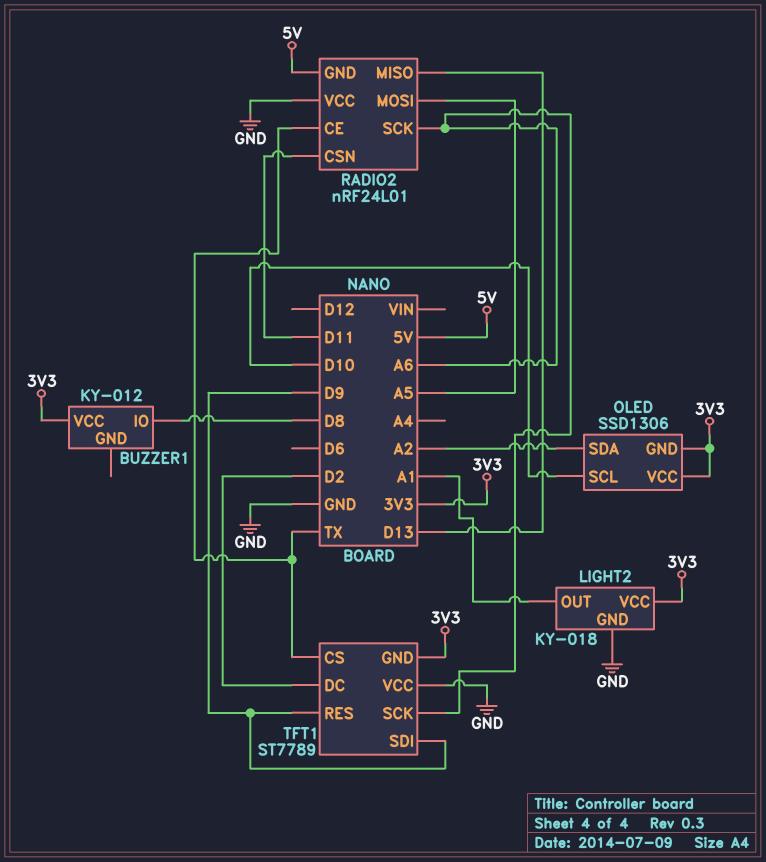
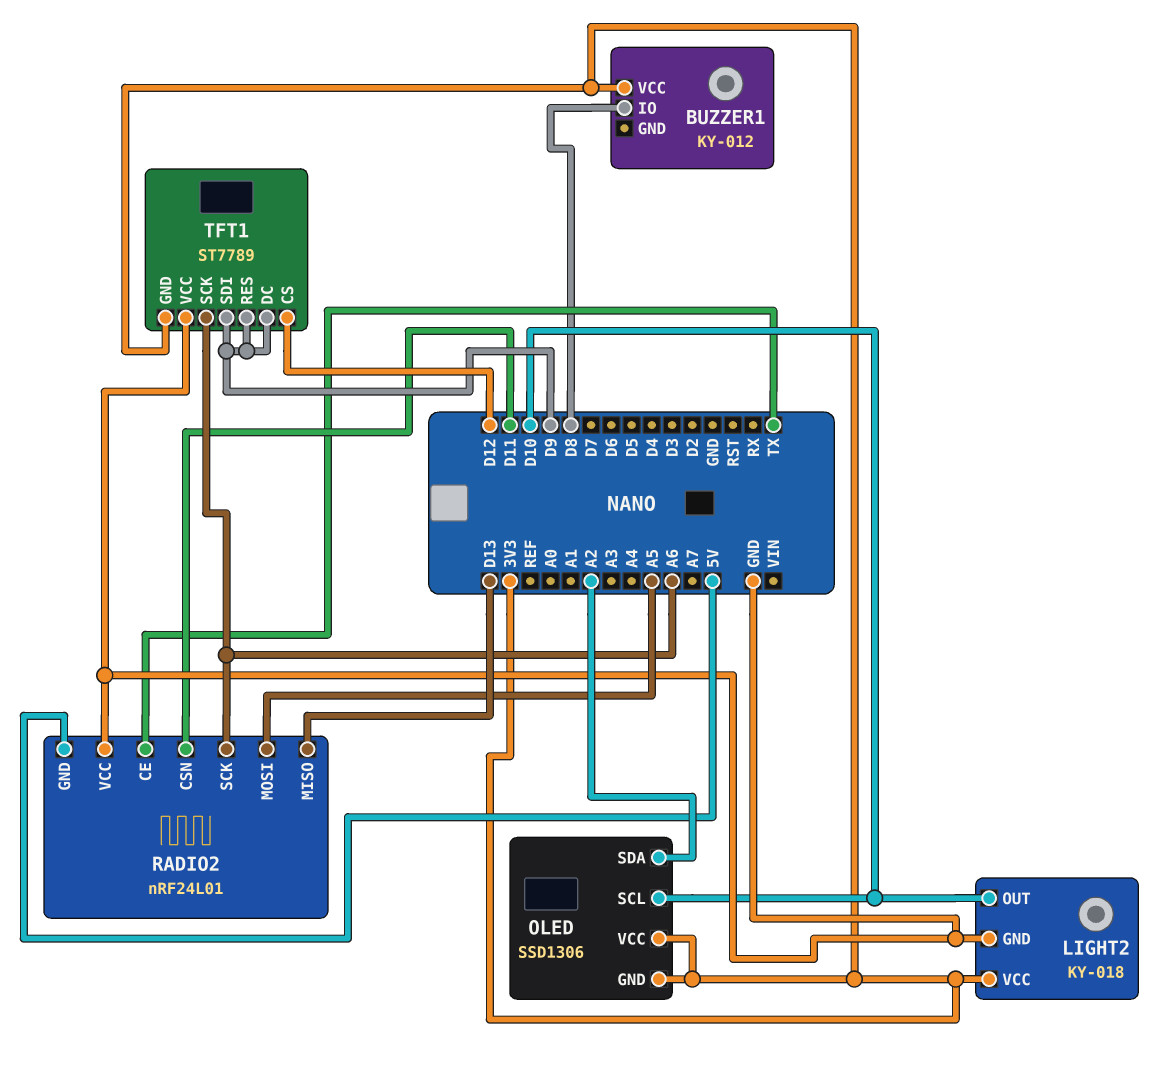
LIGHT2 pin OUT: A1 -> D10
TFT1 pin CS: TX -> D12
TFT1 pin DC: D2 -> D9

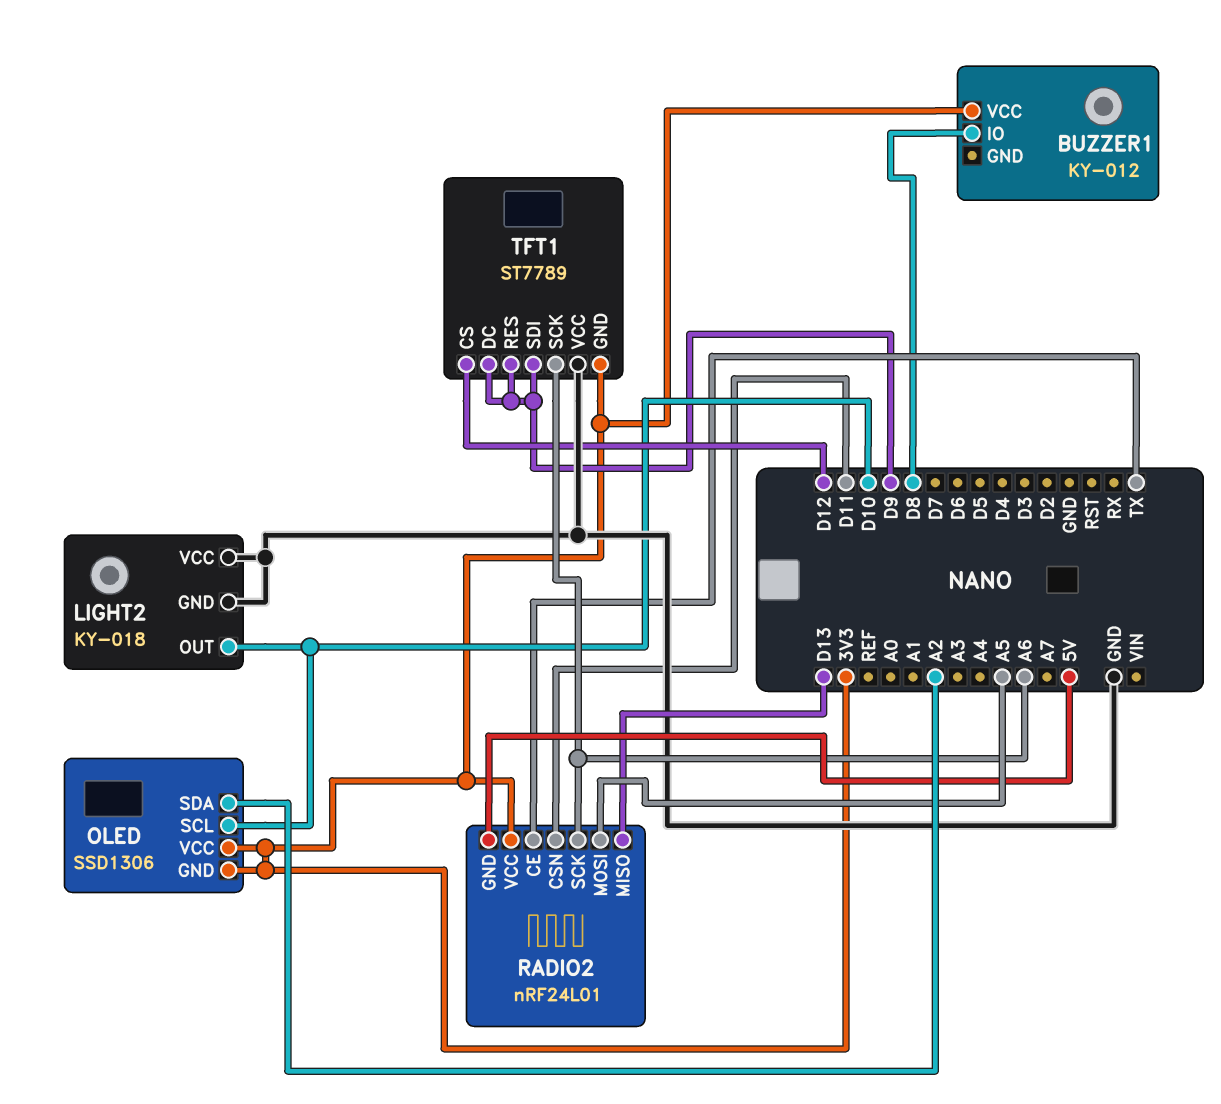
LIGHT2 pin VCC: 3V3 -> GND
RADIO2 pin VCC: GND -> 3V3

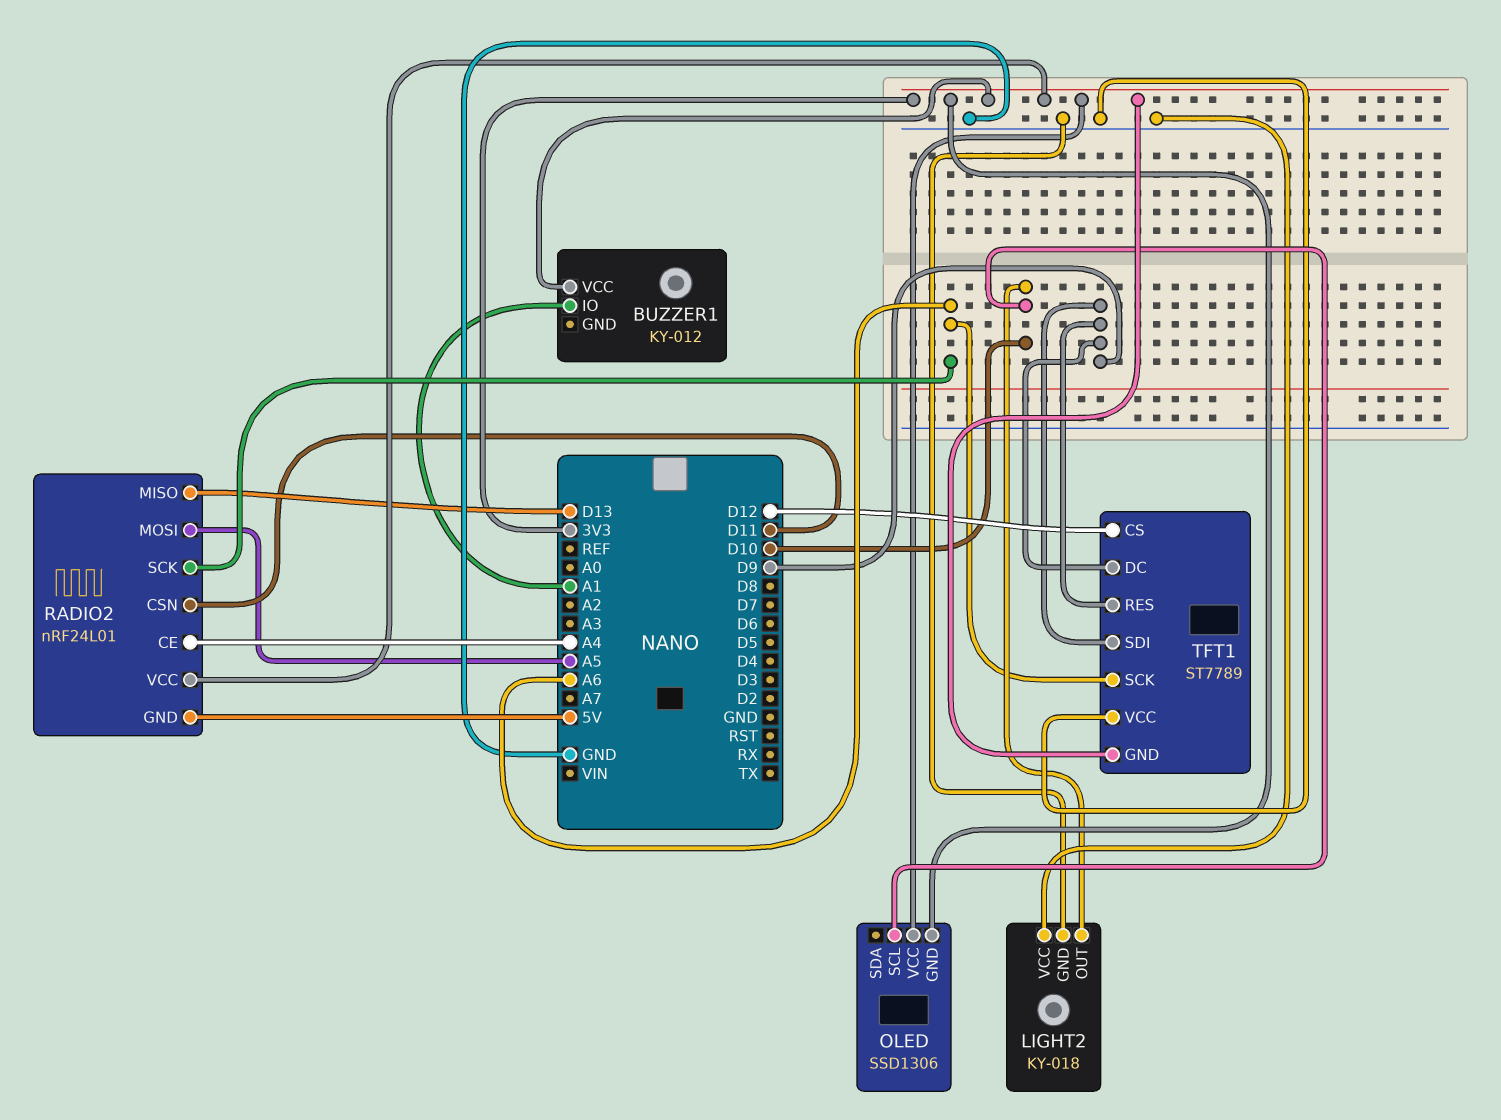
BUZZER1 pin IO: D8 -> A1
OLED pin SDA: A2 -> none
RADIO2 pin CE: TX -> A4

